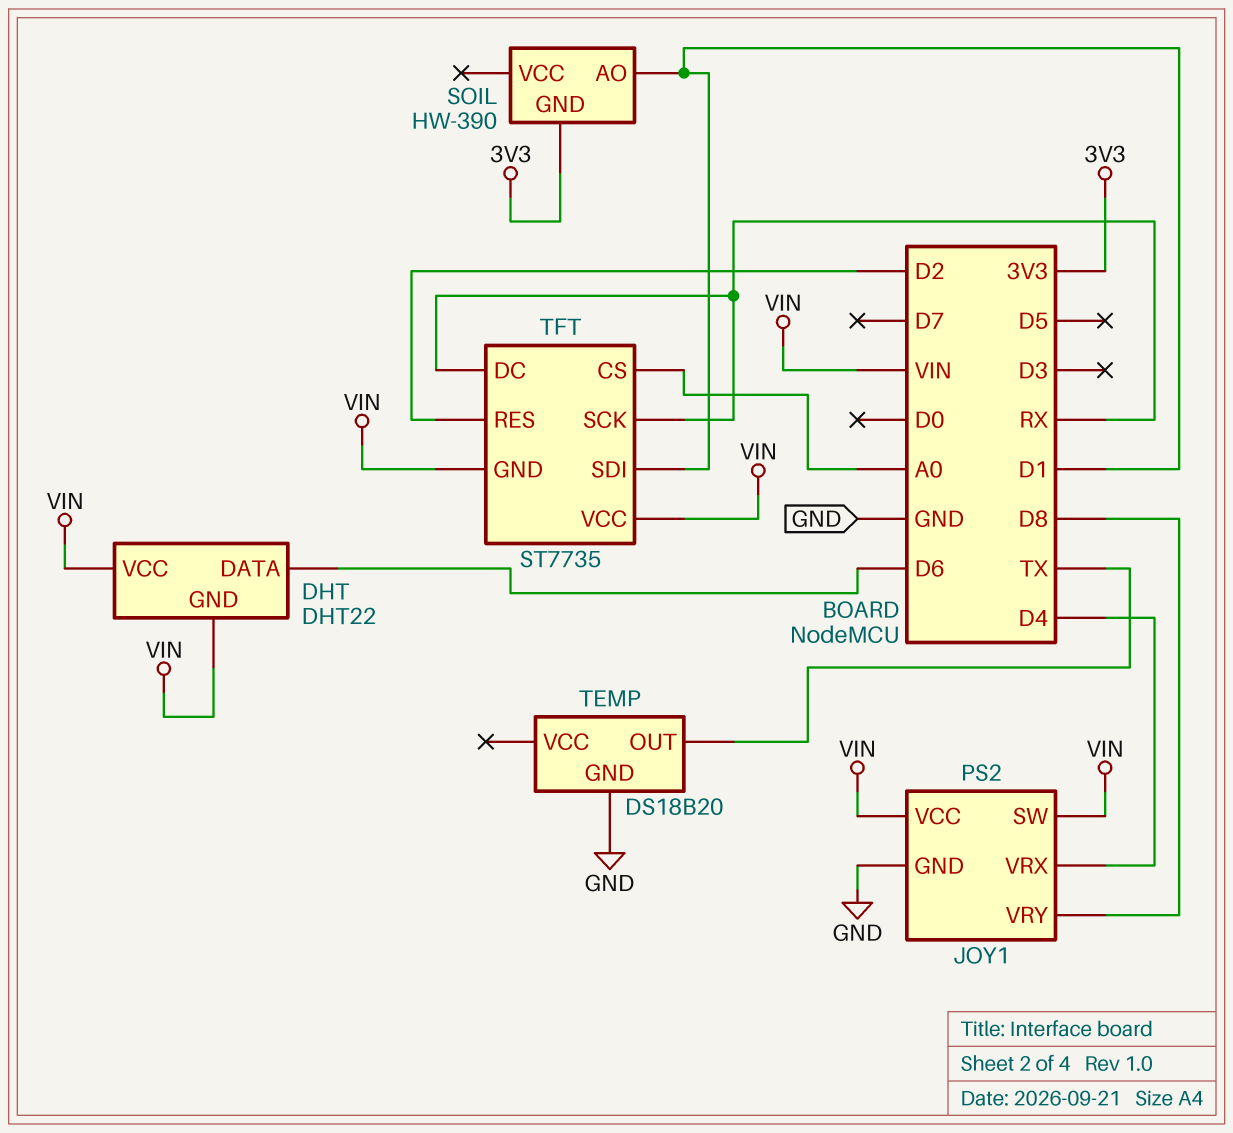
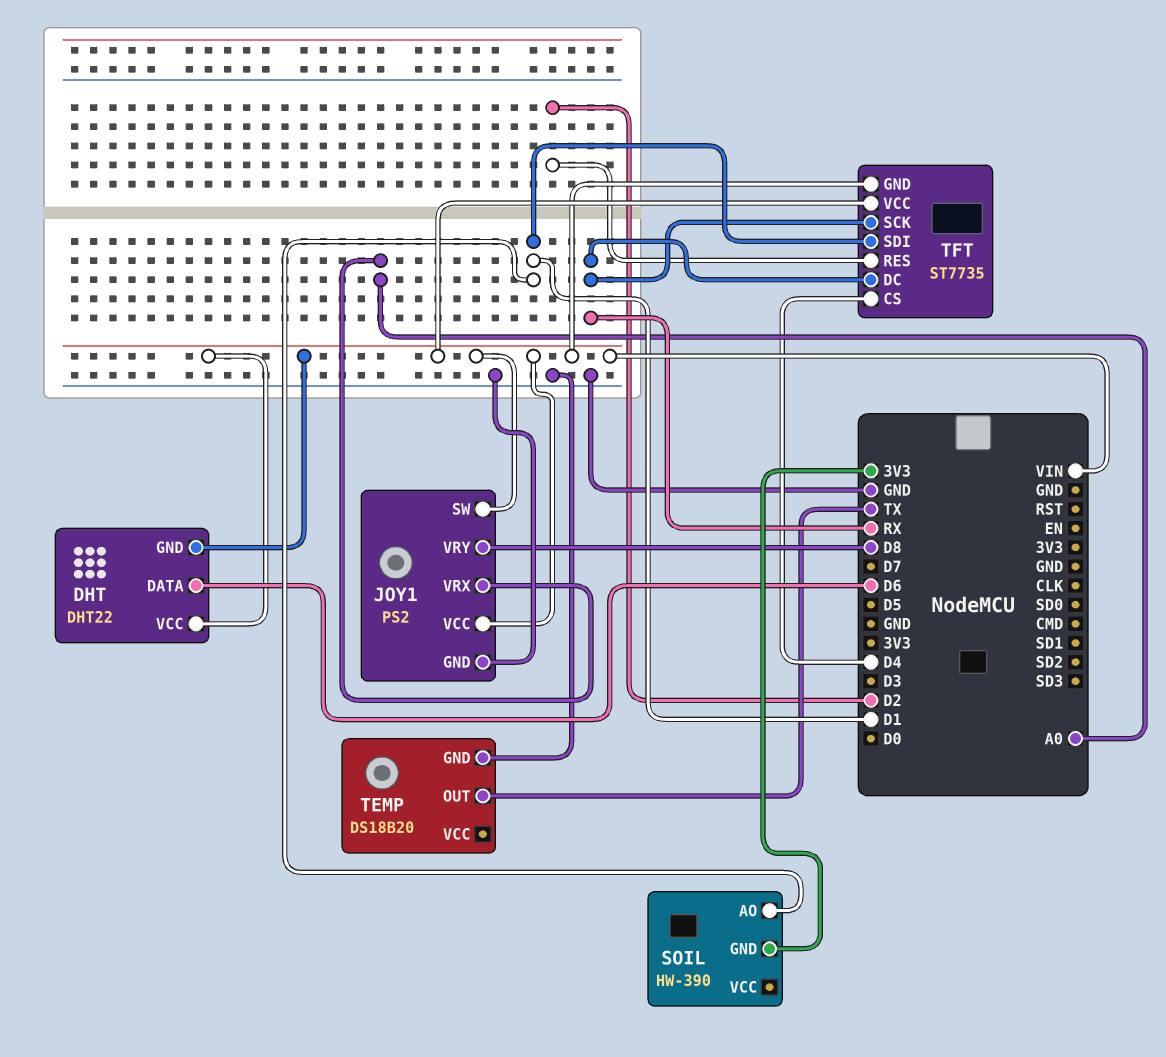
JOY1 pin VRX: D4 -> A0
TFT pin CS: A0 -> D4

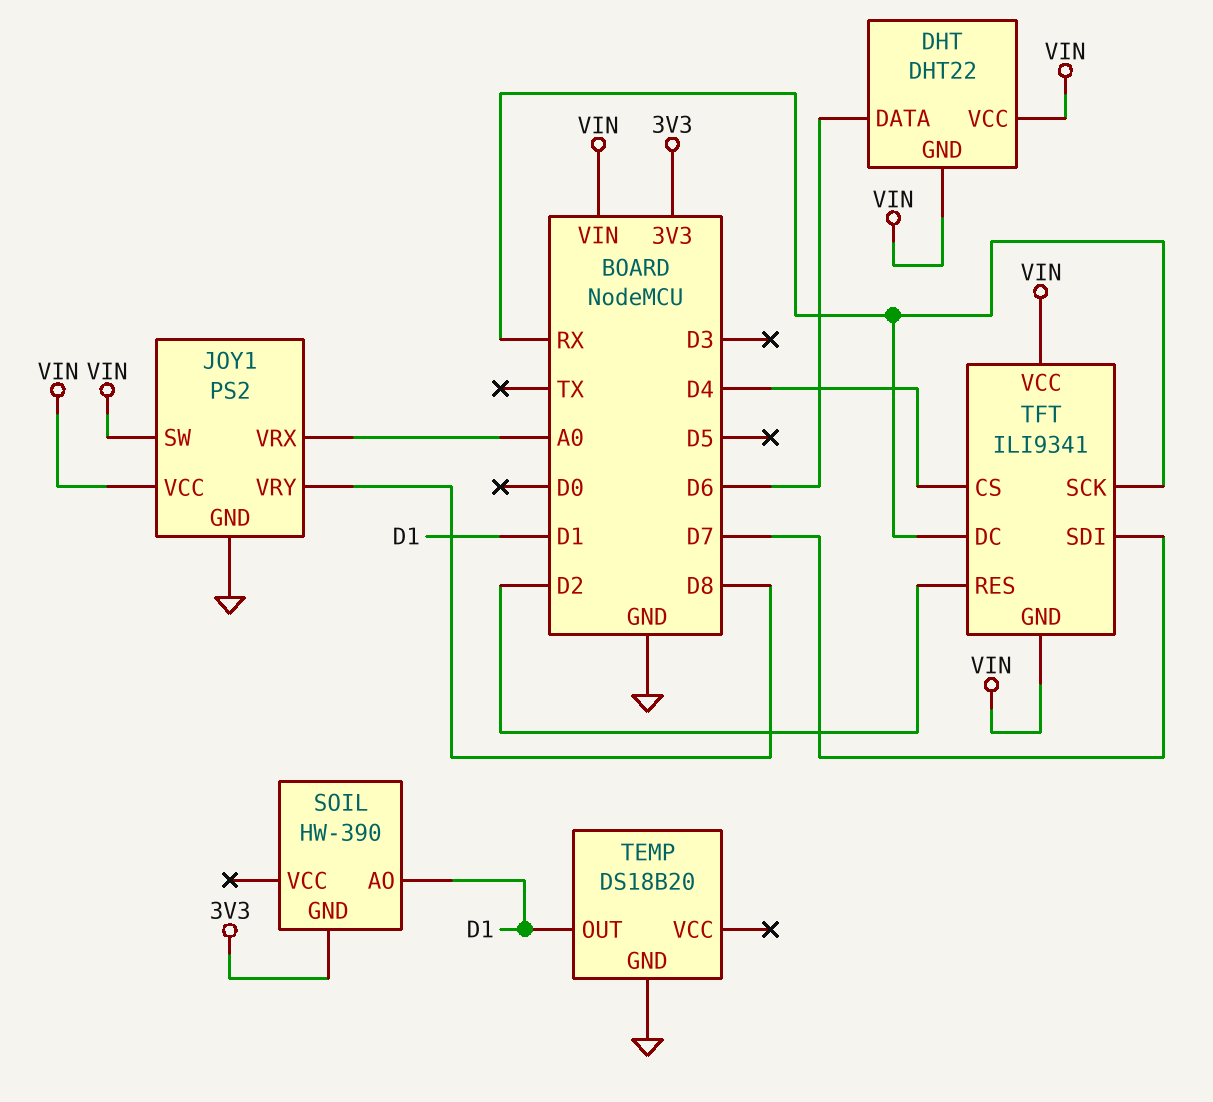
TEMP pin OUT: TX -> D1
TFT: ST7735 -> ILI9341
TFT pin SDI: D1 -> D7

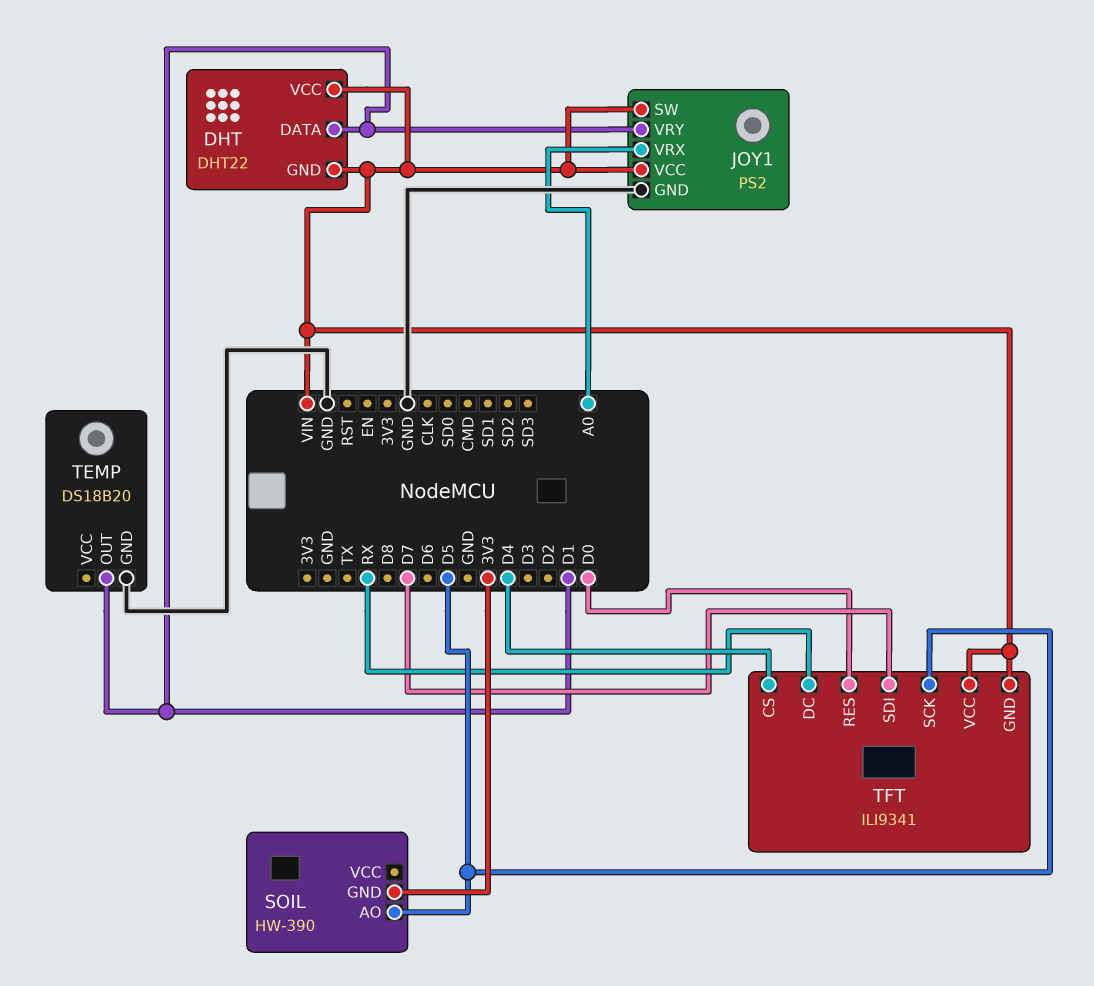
DHT pin DATA: D6 -> D1
JOY1 pin VRY: D8 -> D1
SOIL pin AO: D1 -> D5
TFT pin RES: D2 -> D0
TFT pin SCK: RX -> D5

